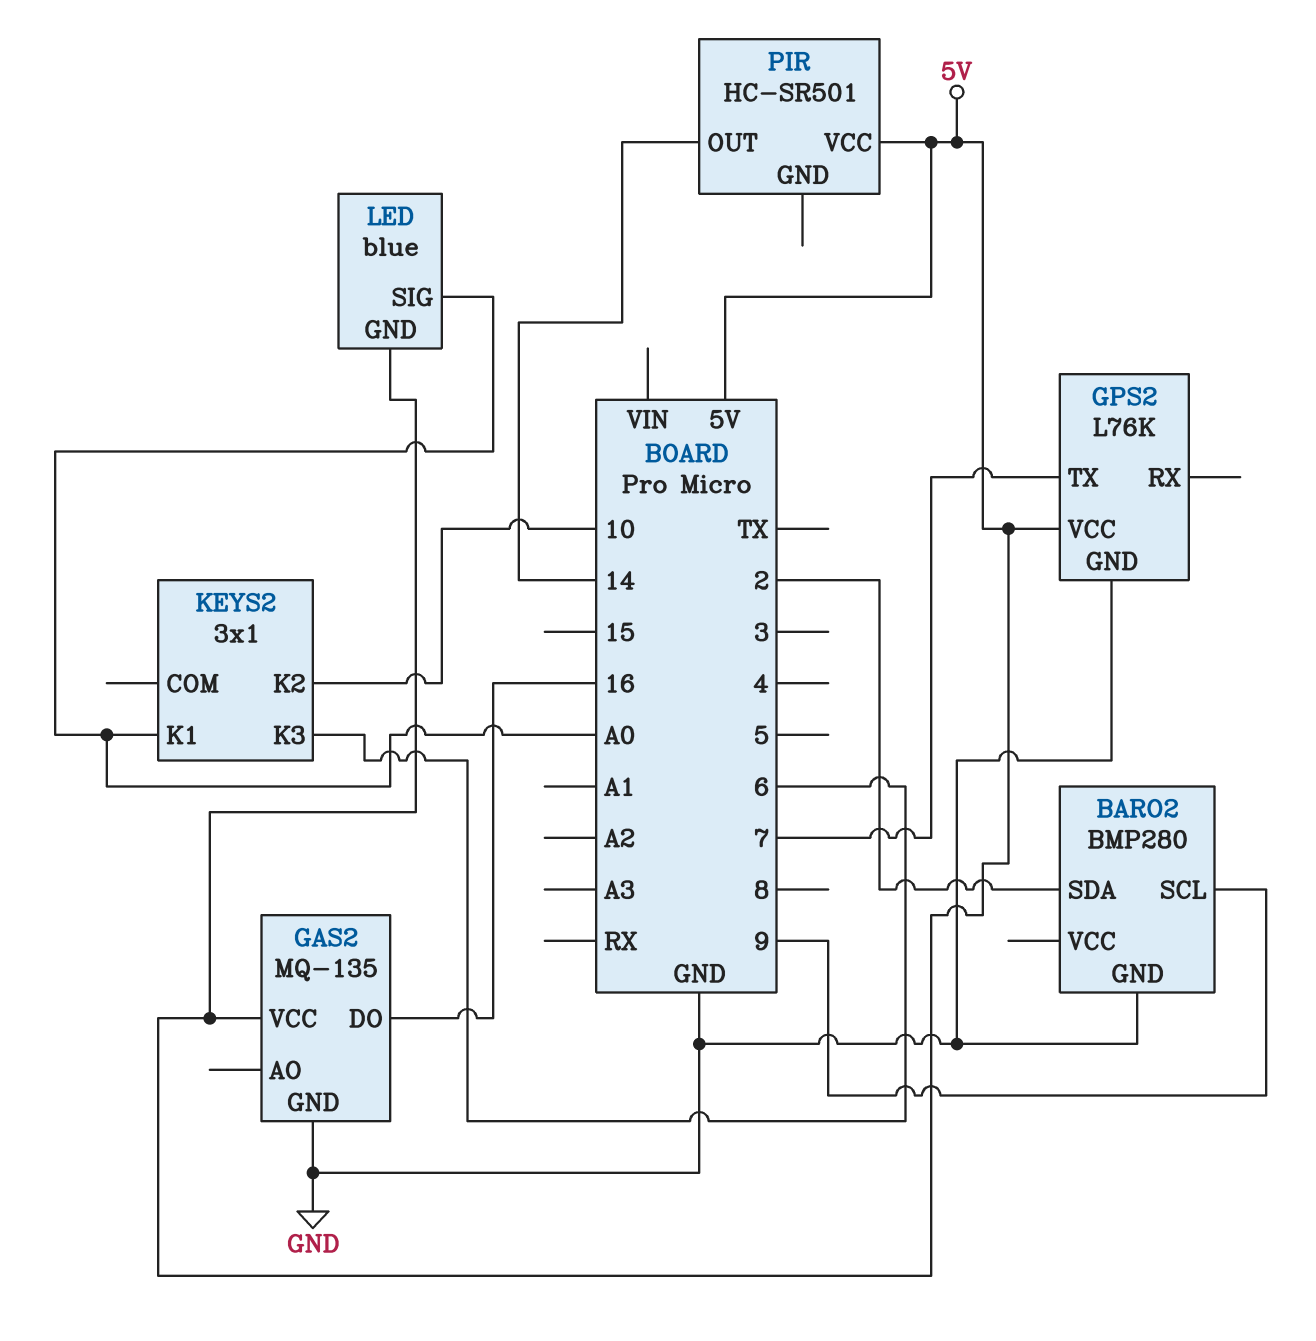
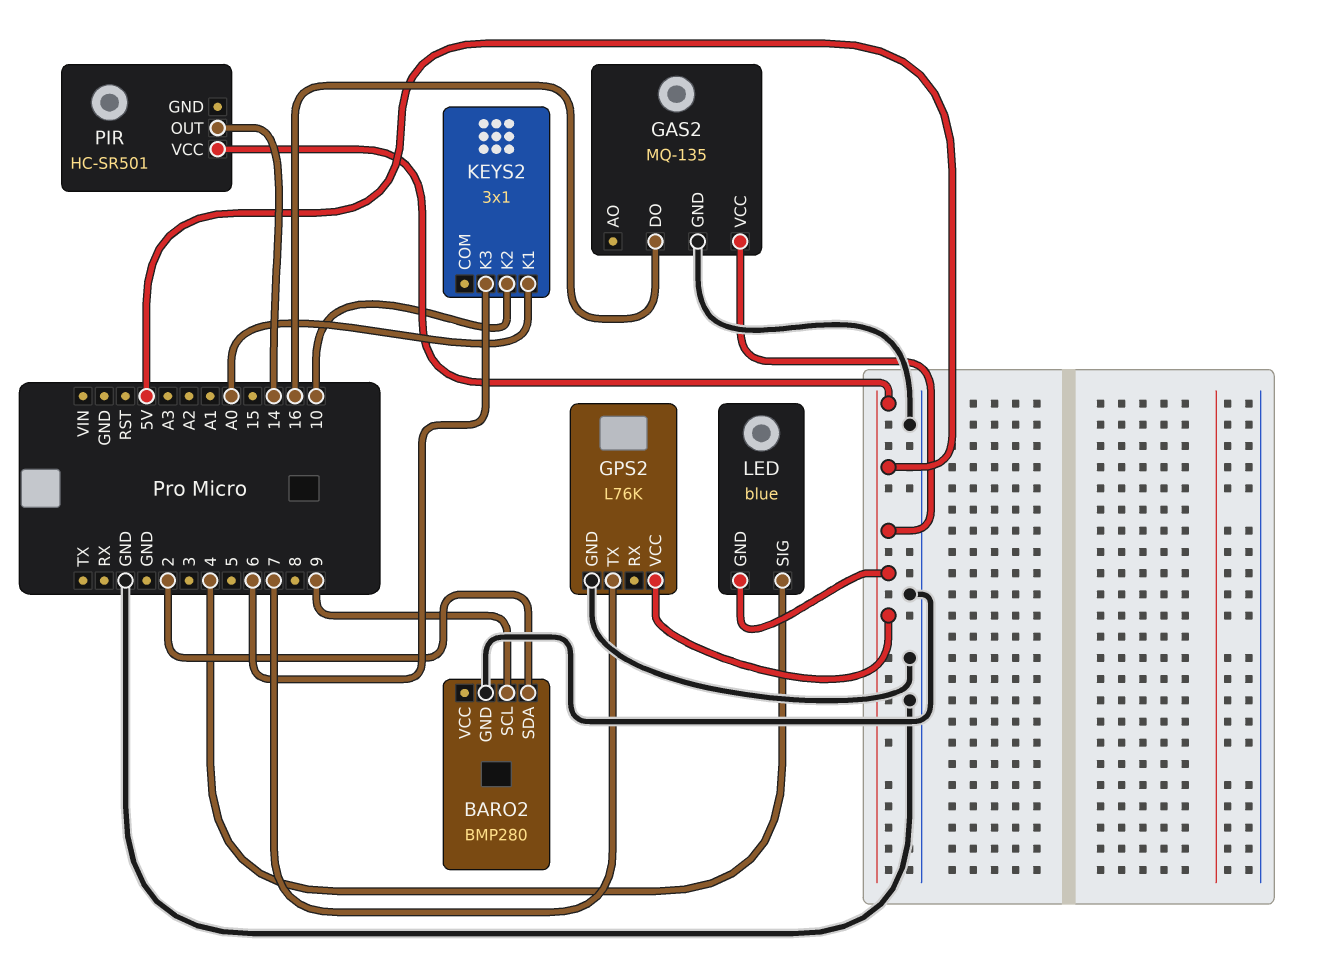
LED pin SIG: A0 -> 4

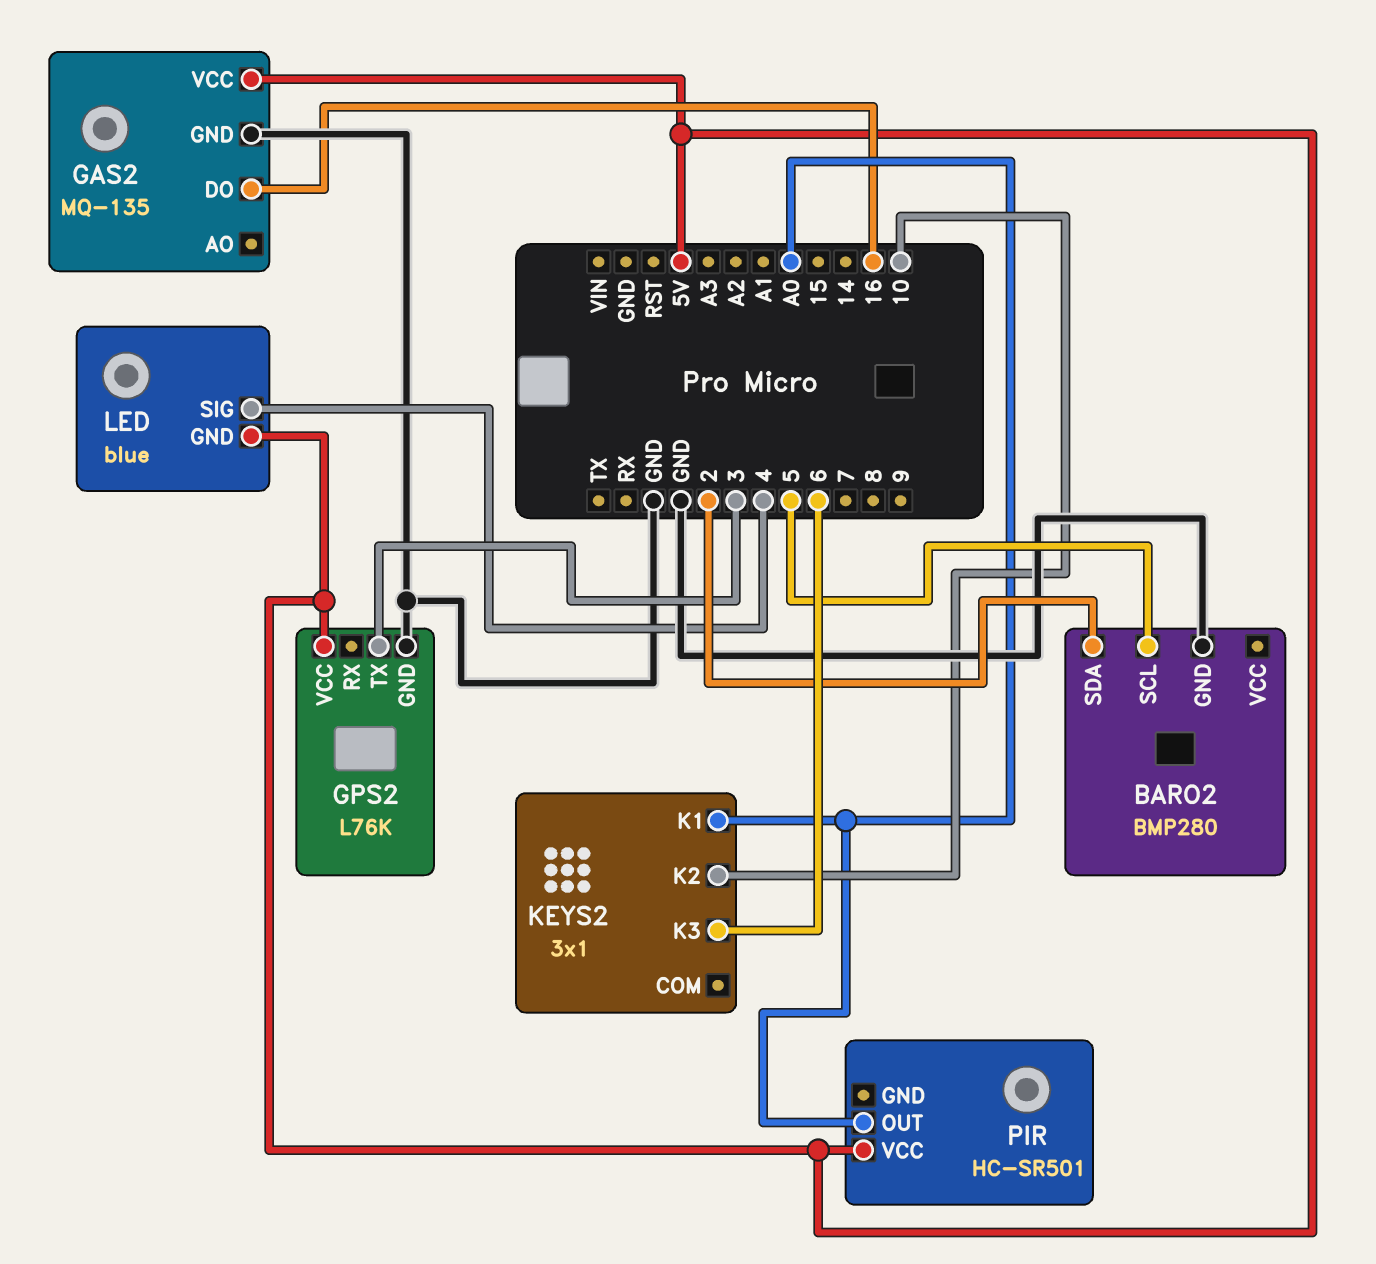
BARO2 pin SCL: 9 -> 5
GPS2 pin TX: 7 -> 3
PIR pin OUT: 14 -> A0

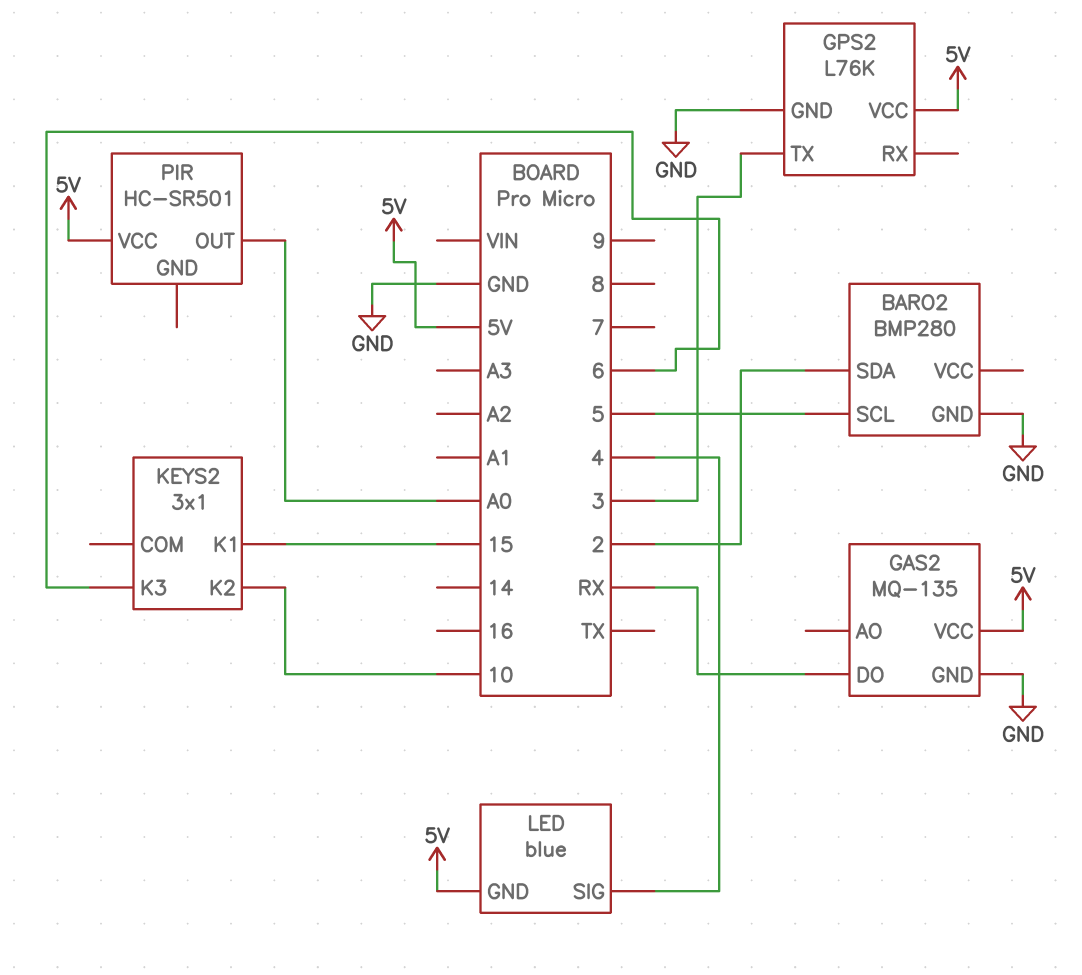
GAS2 pin DO: 16 -> RX
KEYS2 pin K1: A0 -> 15

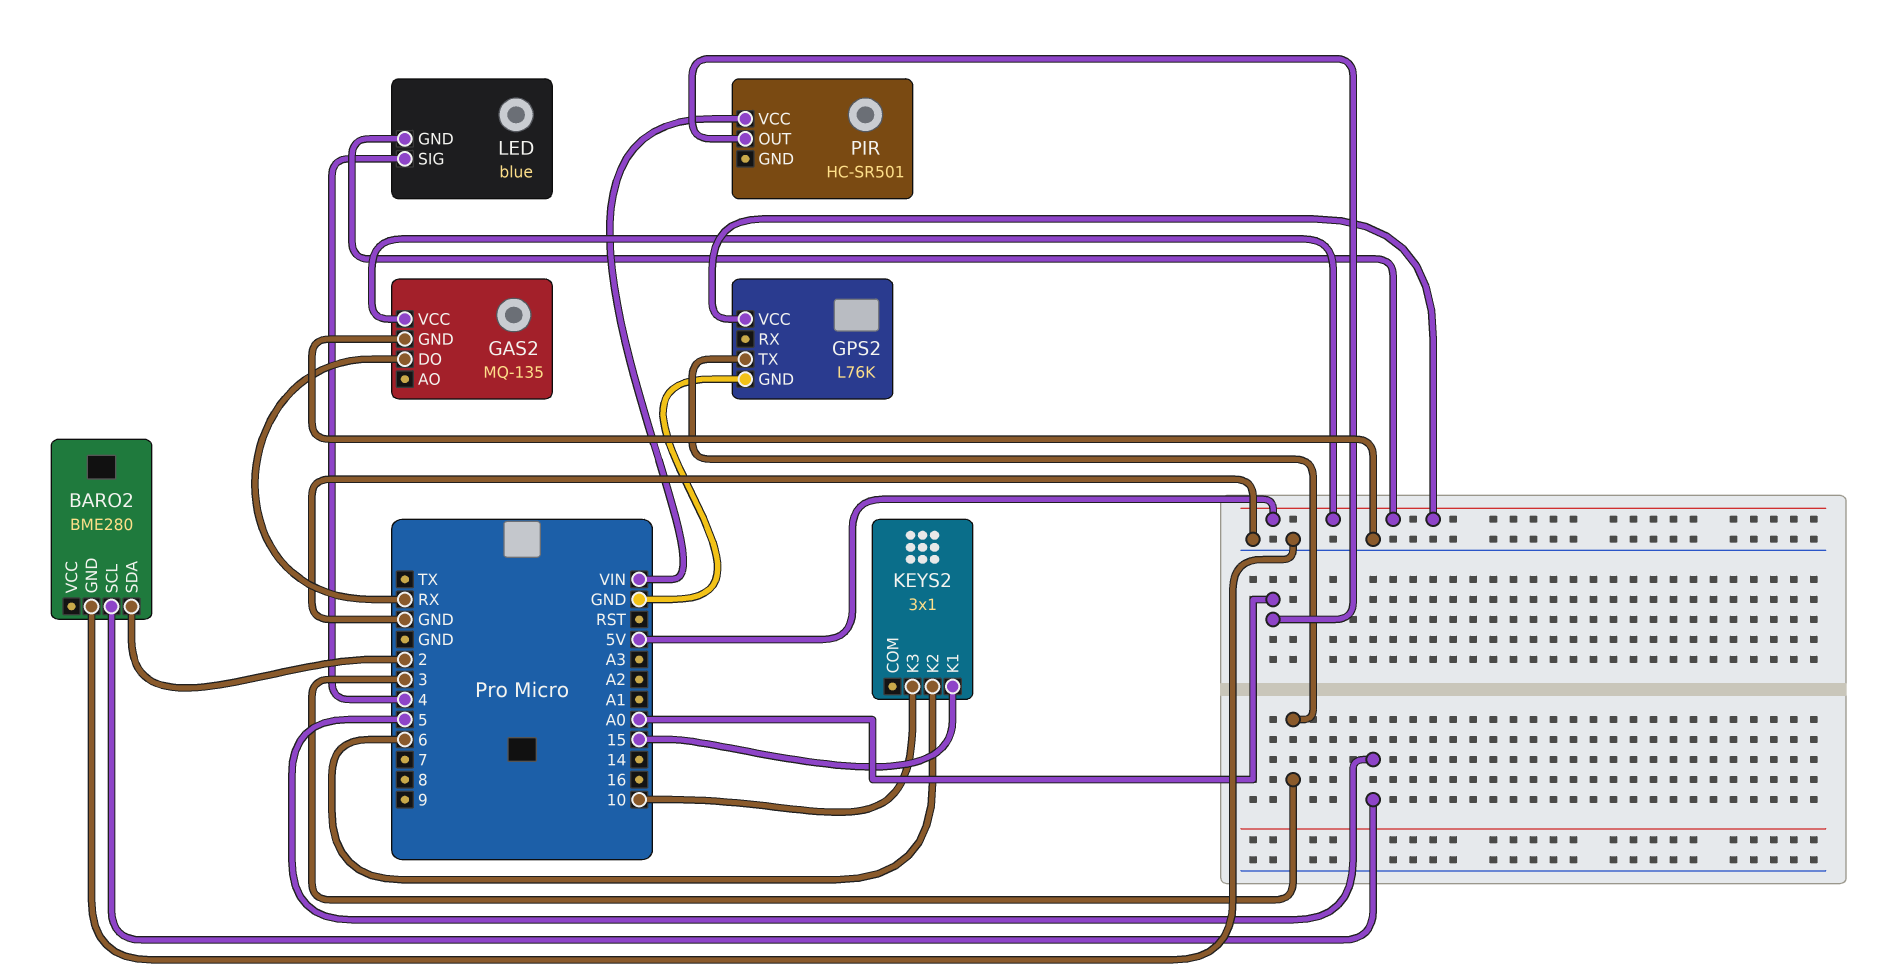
BARO2: BMP280 -> BME280
KEYS2 pin K2: 10 -> 6
KEYS2 pin K3: 6 -> 10
PIR pin VCC: 5V -> VIN

